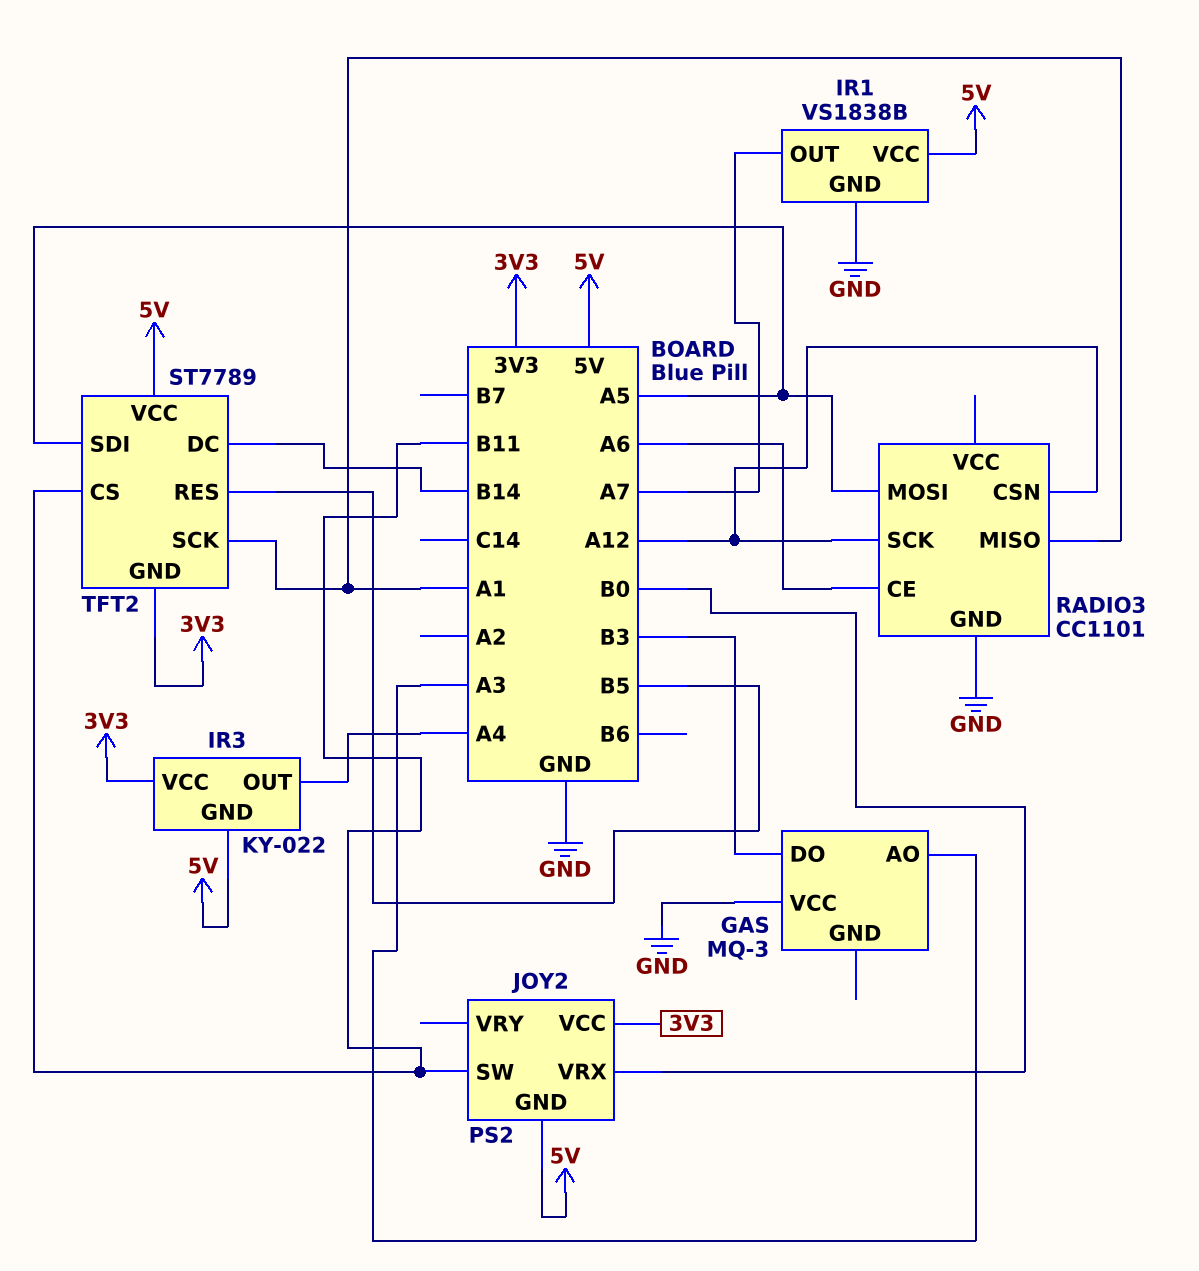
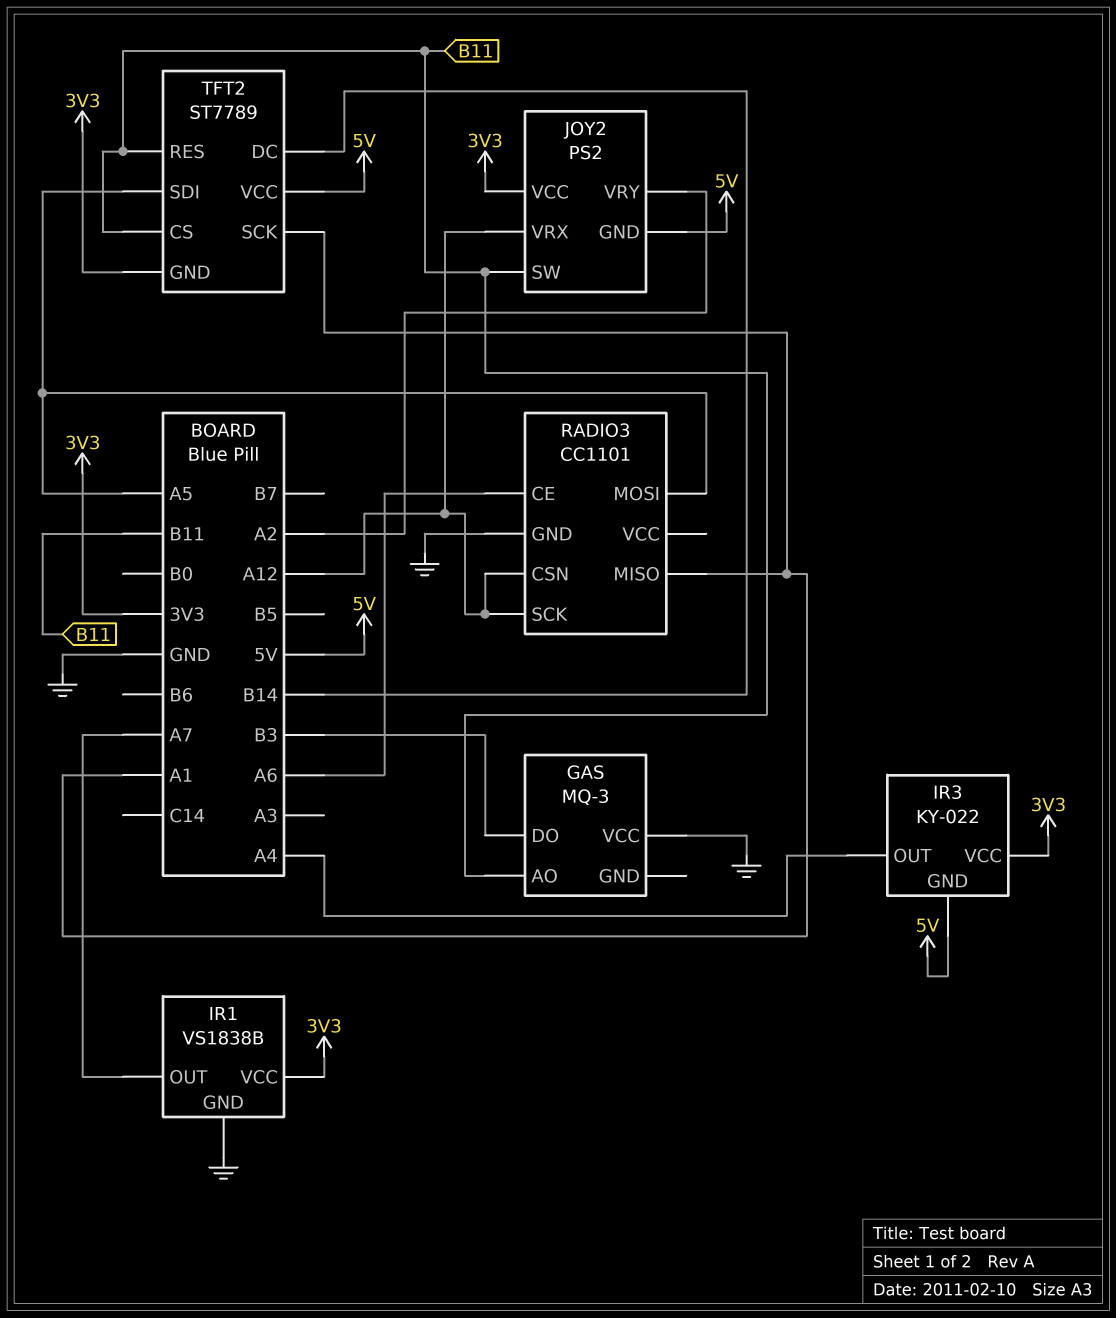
GAS pin AO: A3 -> B11
IR1 pin VCC: 5V -> 3V3
JOY2 pin VRX: B0 -> A12
JOY2 pin VRY: none -> A2
TFT2 pin RES: B5 -> B11

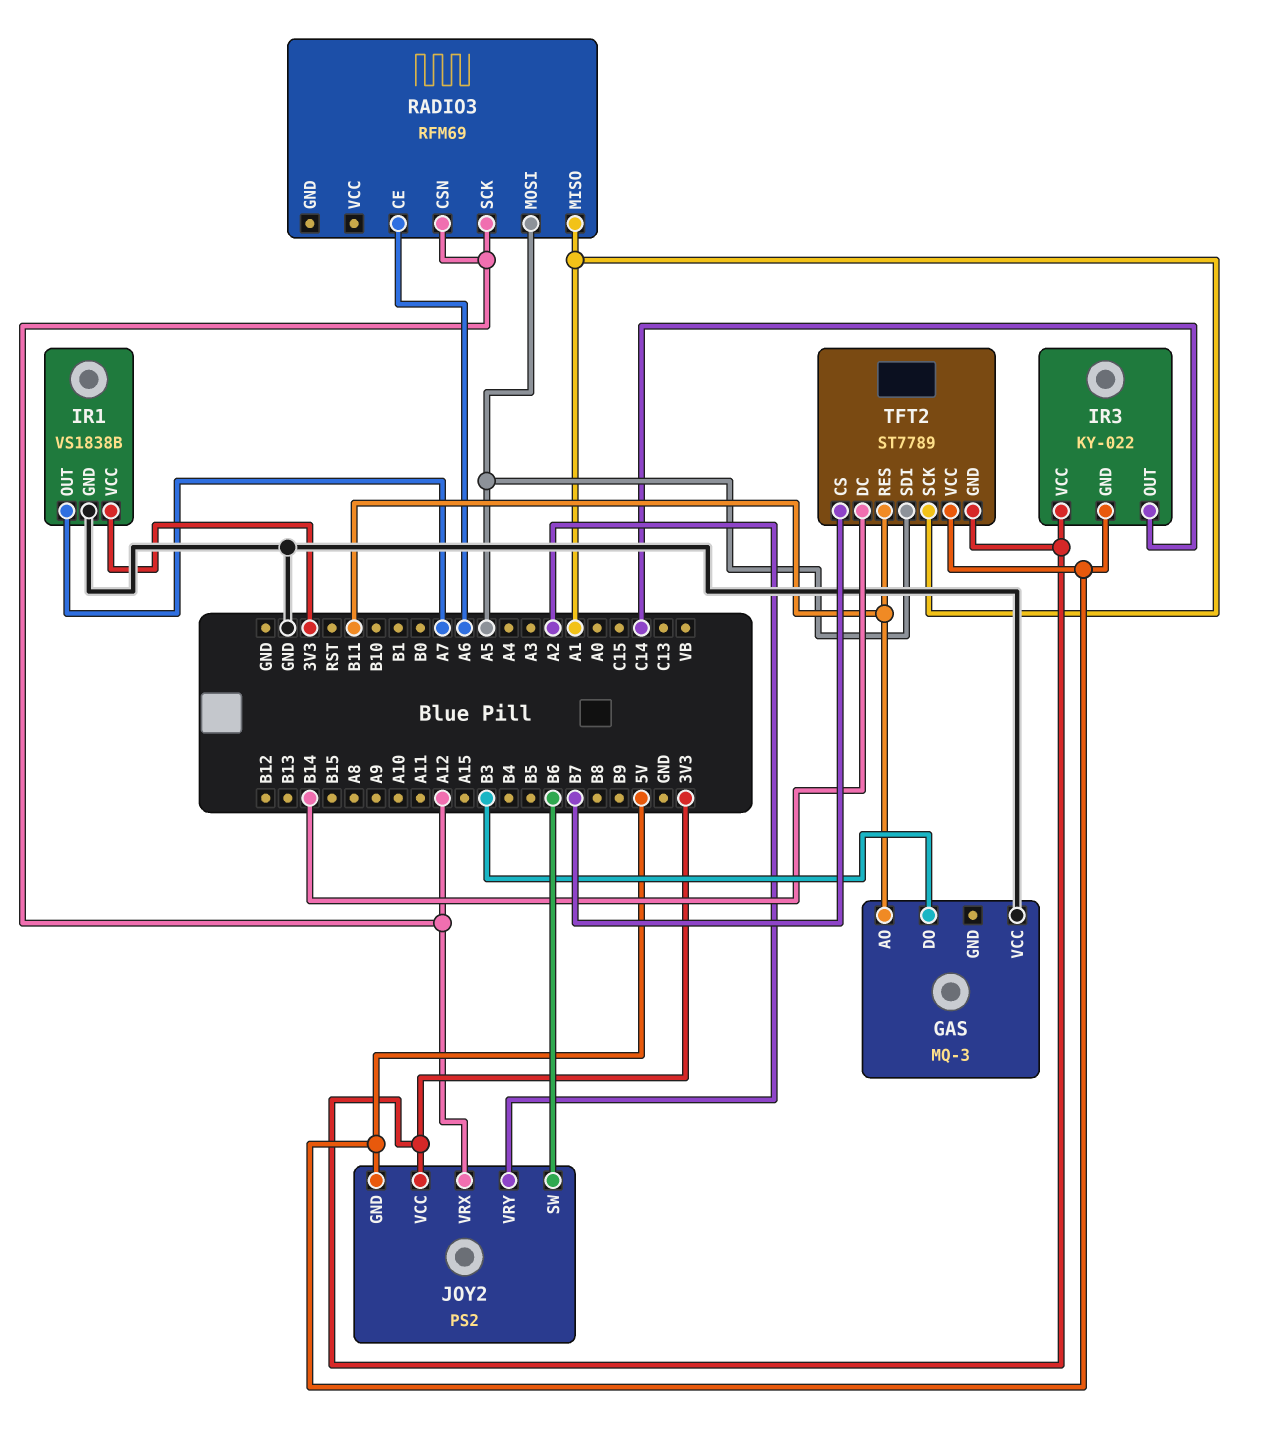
IR3 pin OUT: A4 -> C14
JOY2 pin SW: B11 -> B6
RADIO3: CC1101 -> RFM69
RADIO3 pin GND: GND -> none
TFT2 pin CS: B11 -> B7

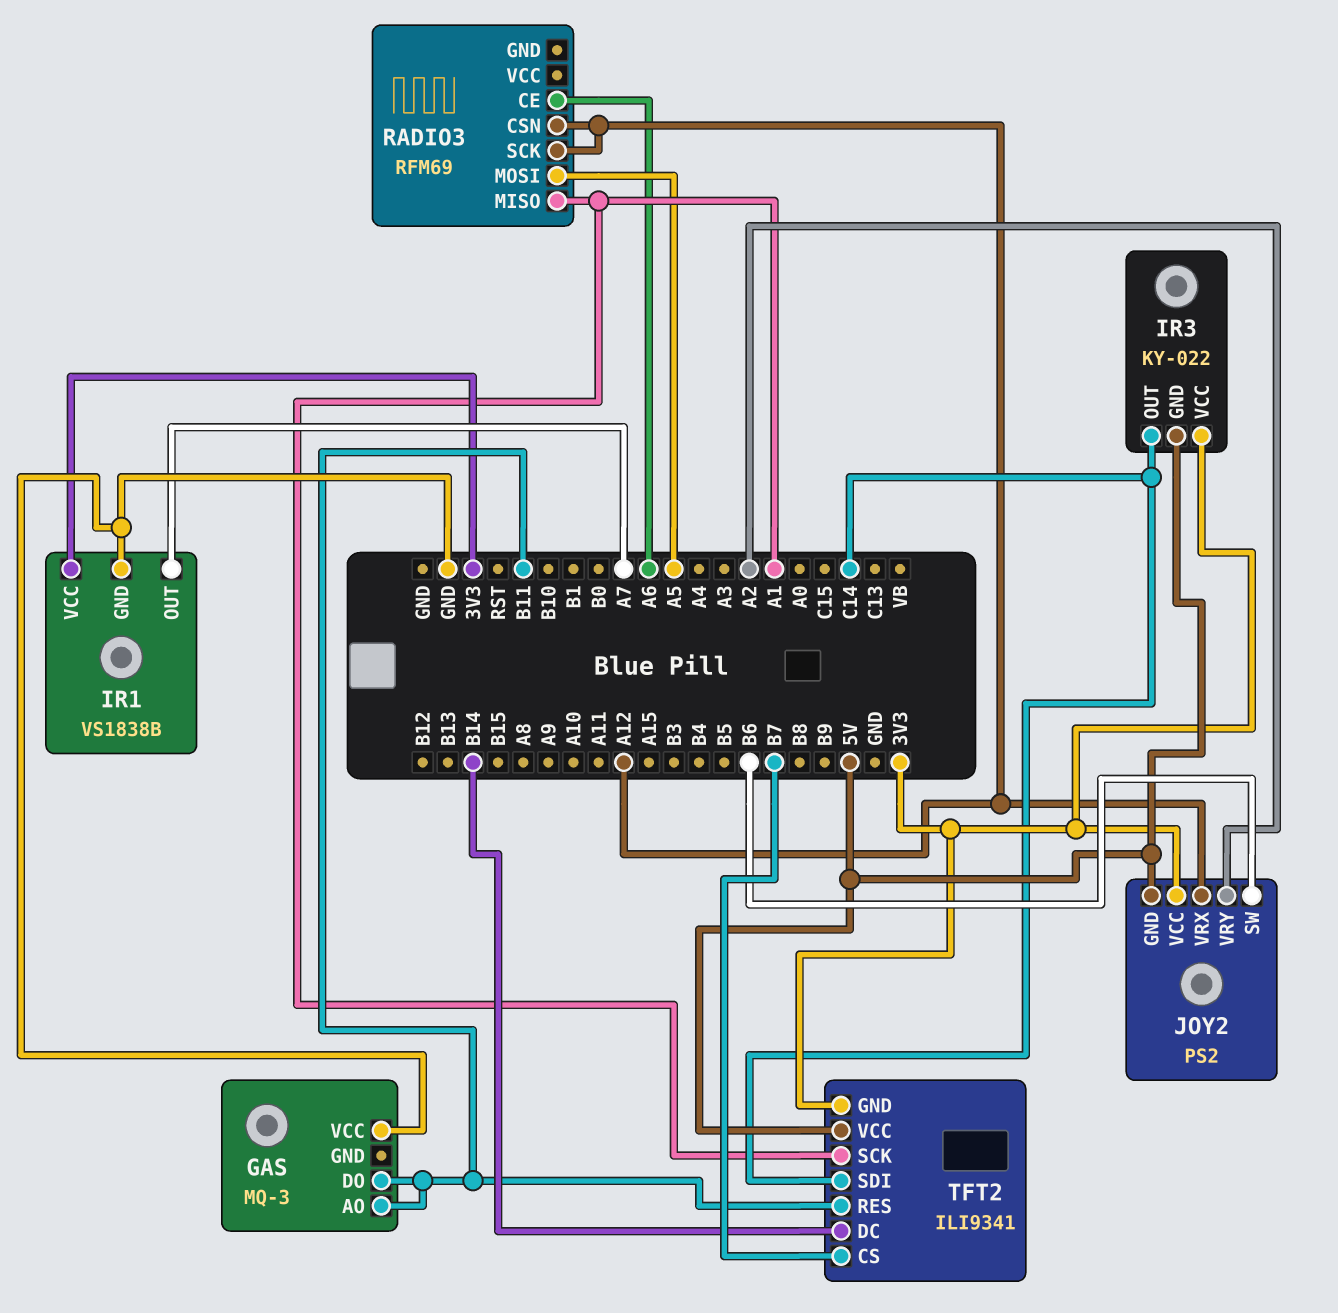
GAS pin DO: B3 -> B11
TFT2: ST7789 -> ILI9341
TFT2 pin SDI: A5 -> C14

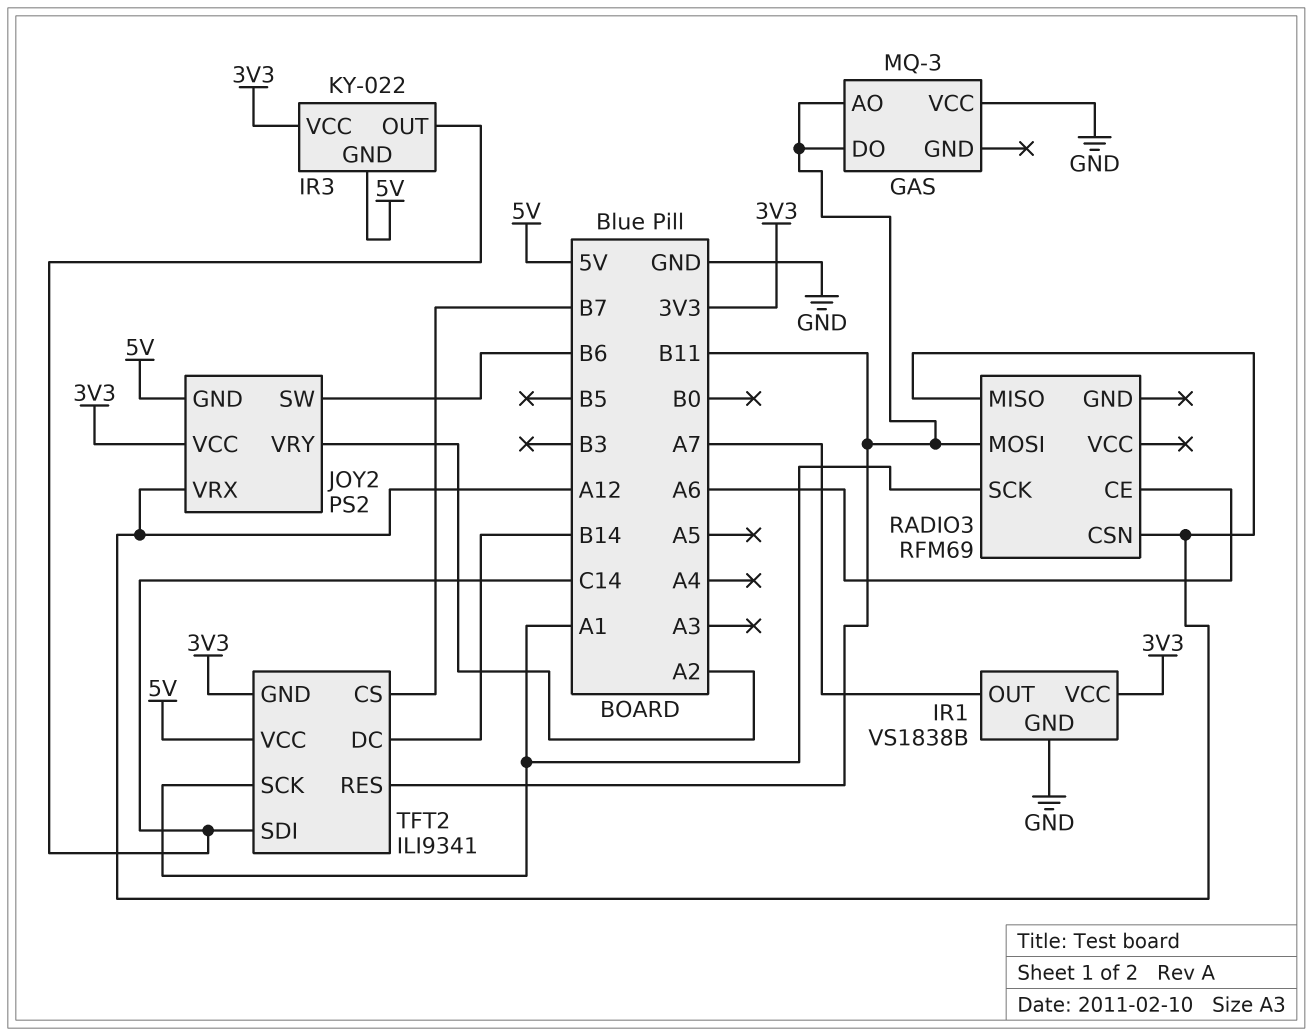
RADIO3 pin MISO: A1 -> A12
RADIO3 pin MOSI: A5 -> B11
RADIO3 pin SCK: A12 -> A1

